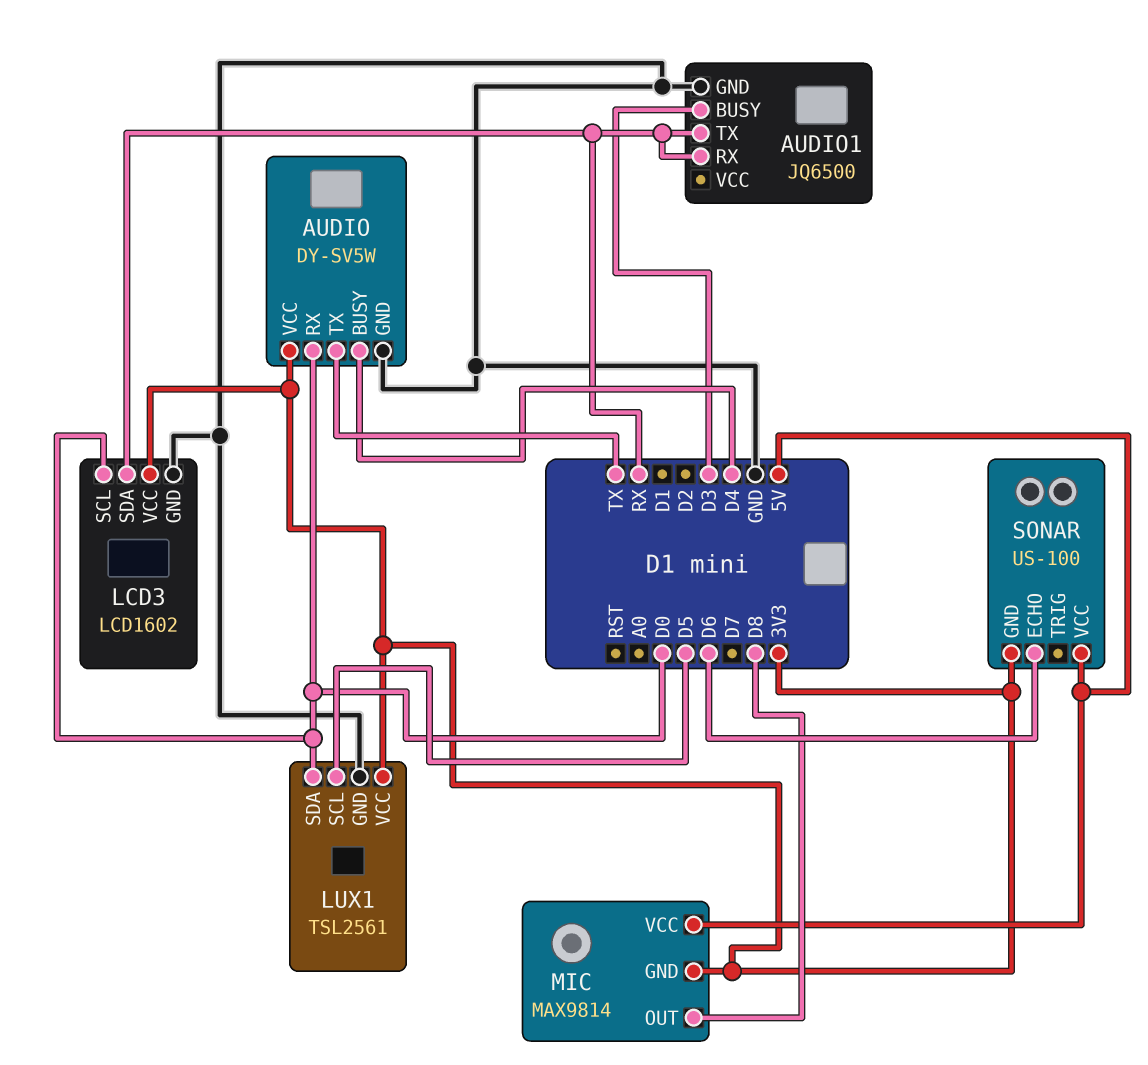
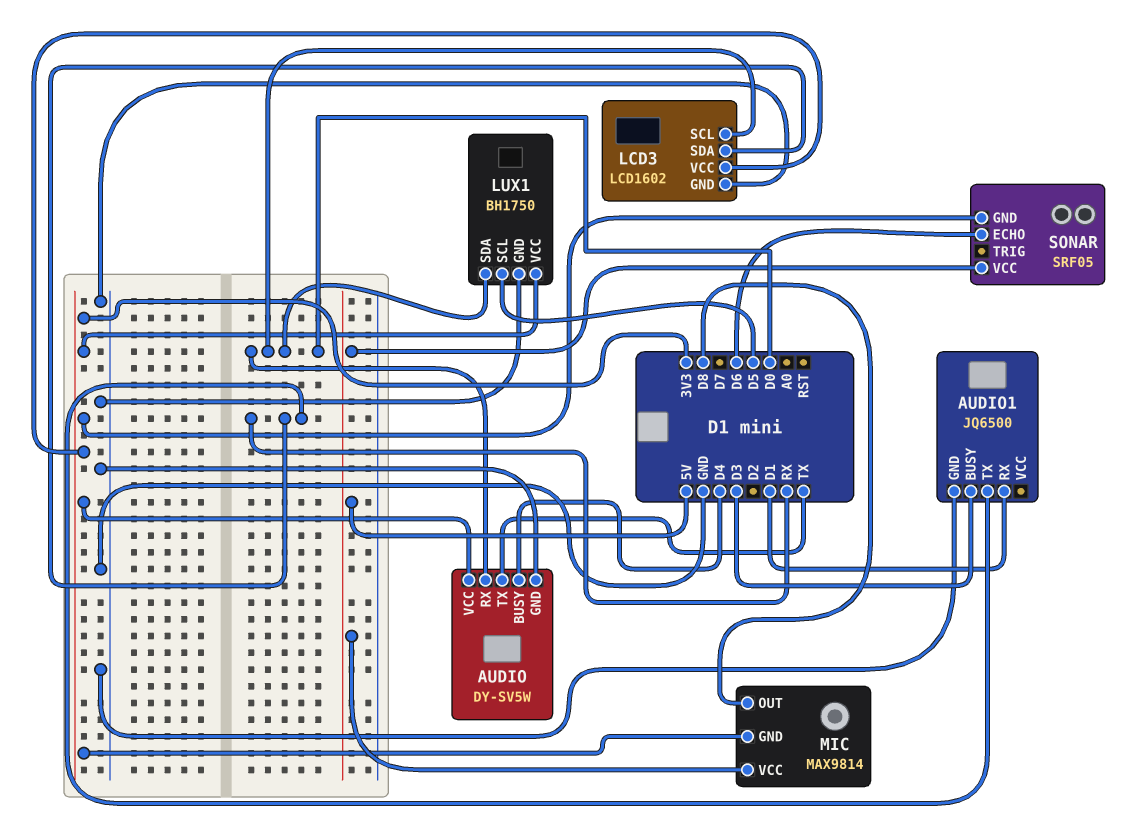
AUDIO1 pin RX: RX -> D1
LUX1: TSL2561 -> BH1750
SONAR: US-100 -> SRF05

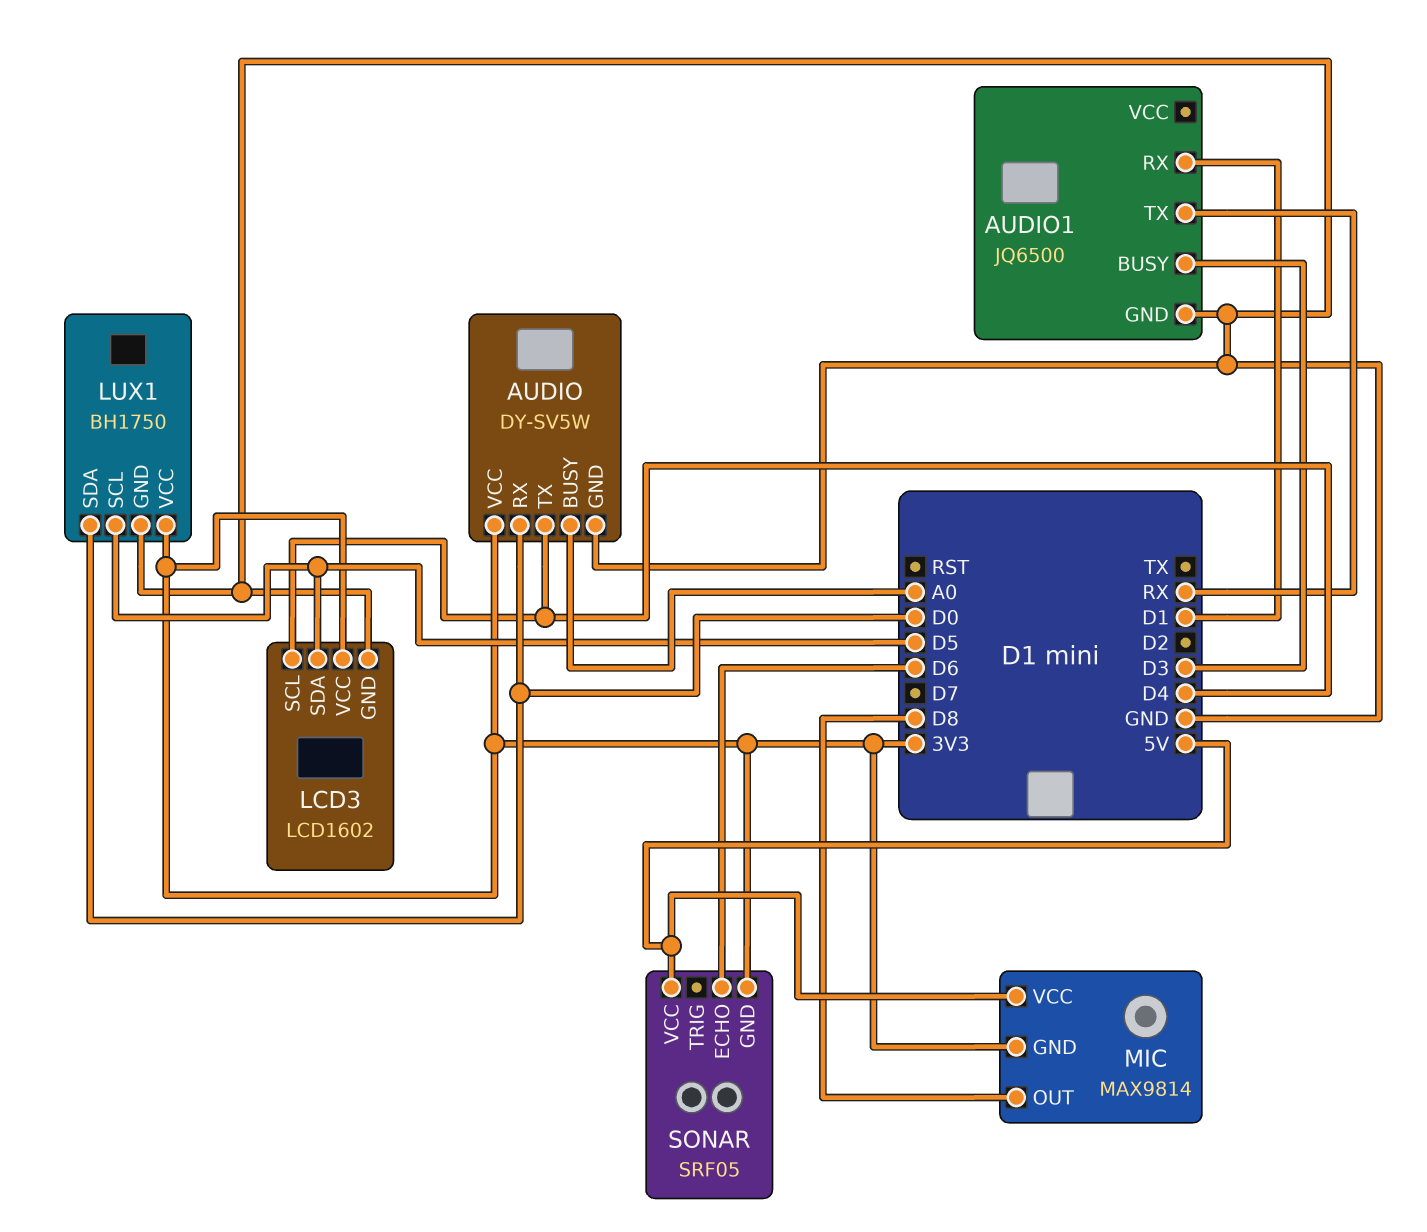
AUDIO pin BUSY: D4 -> A0
AUDIO pin TX: TX -> D4
LCD3 pin SCL: D0 -> D4
LCD3 pin SDA: RX -> D5

